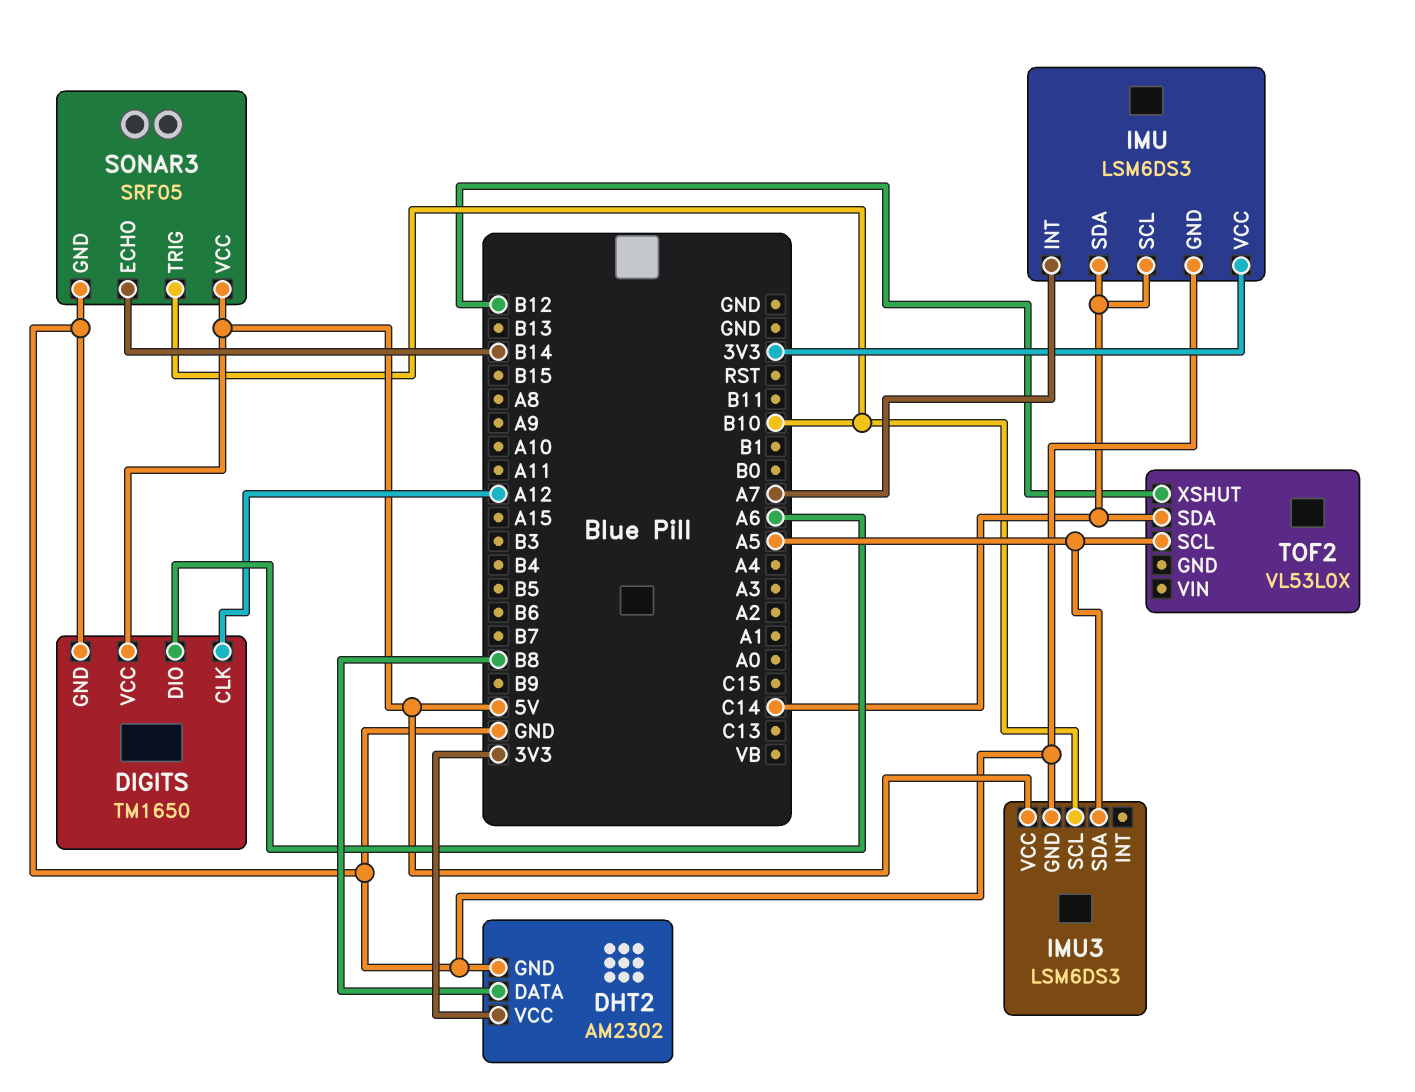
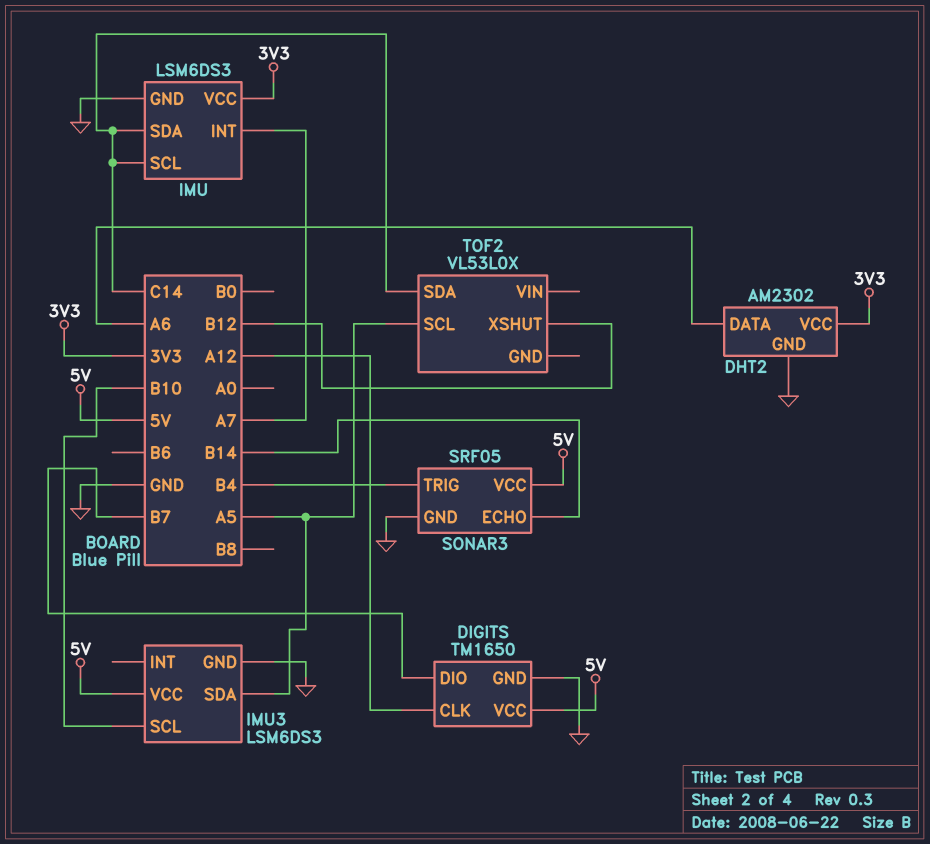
DHT2 pin DATA: B8 -> A6
DIGITS pin DIO: A6 -> B7
SONAR3 pin TRIG: B10 -> B4

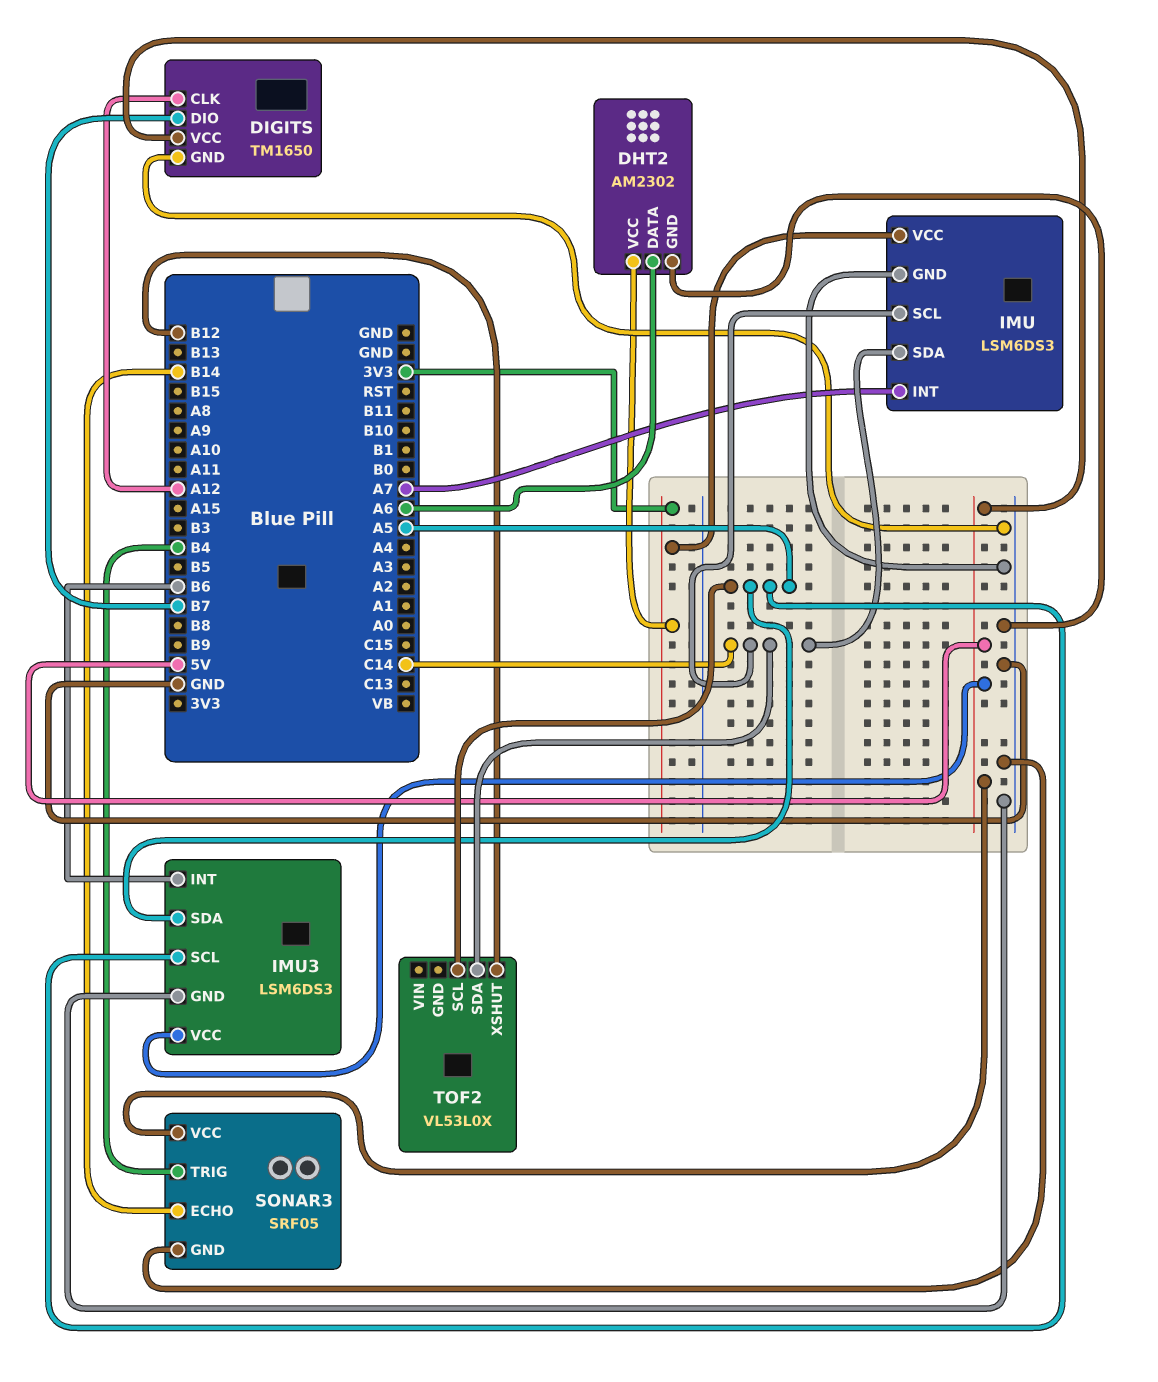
IMU3 pin INT: none -> B6
IMU3 pin SCL: B10 -> A5

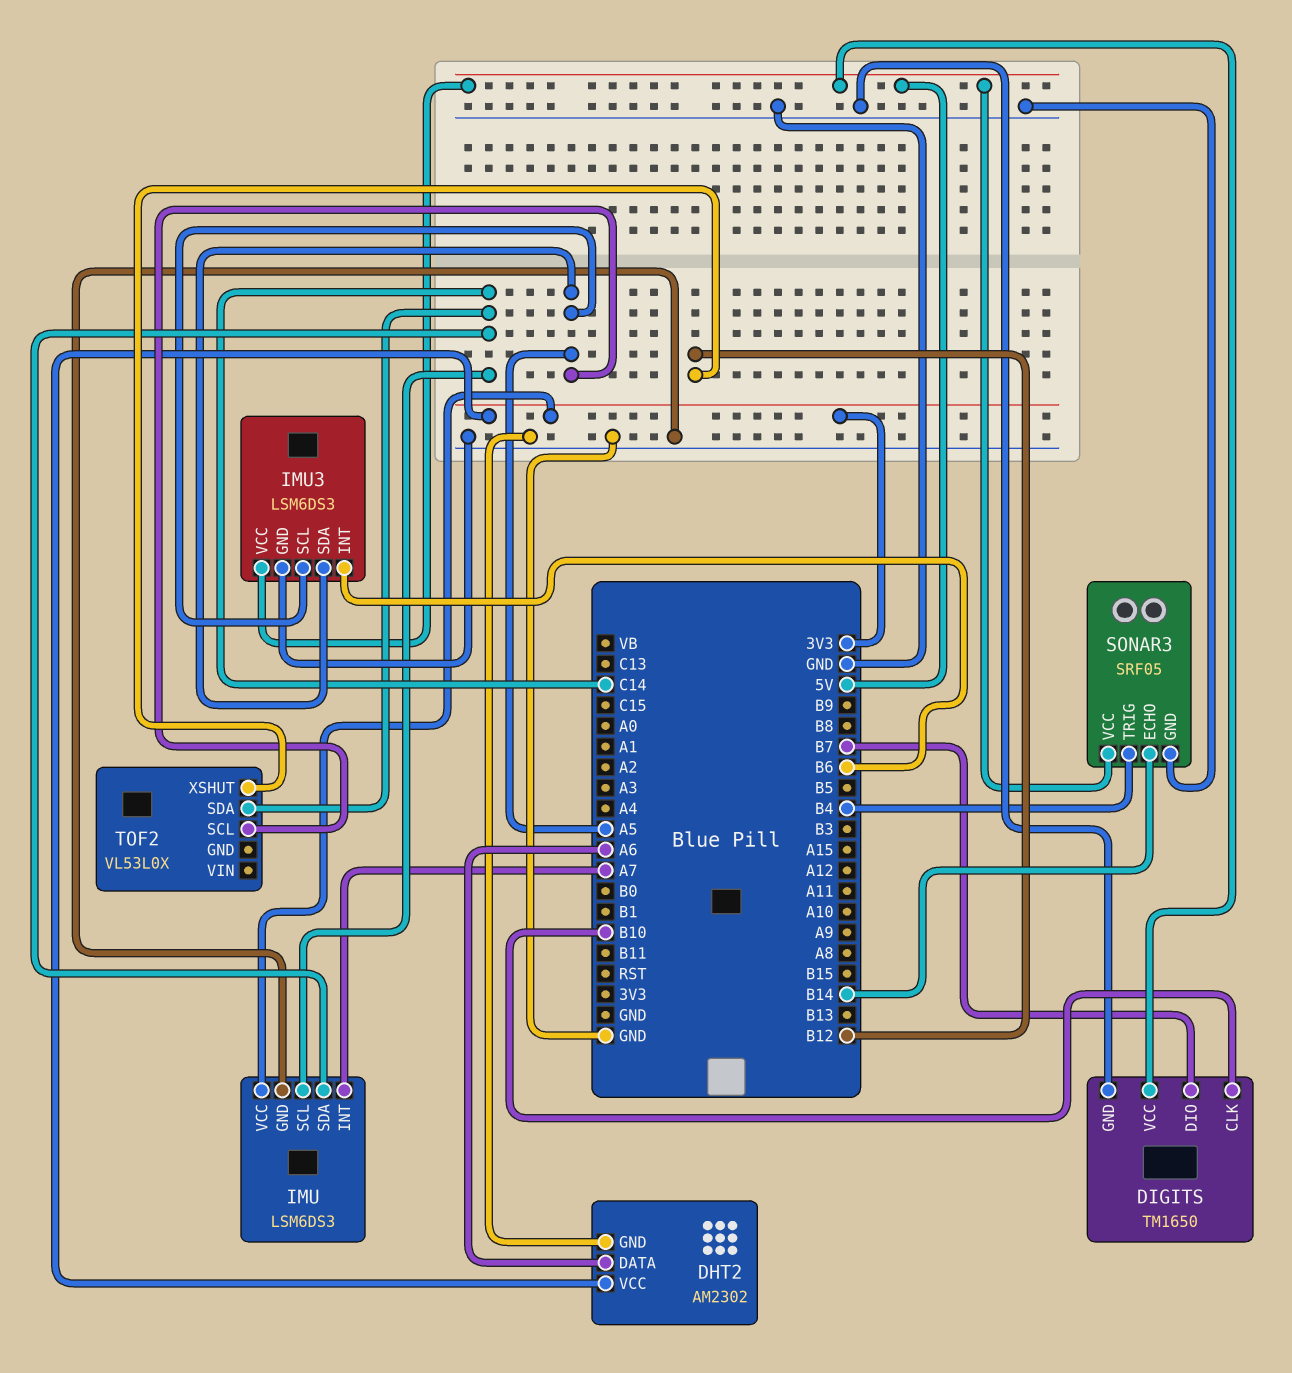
DIGITS pin CLK: A12 -> B10

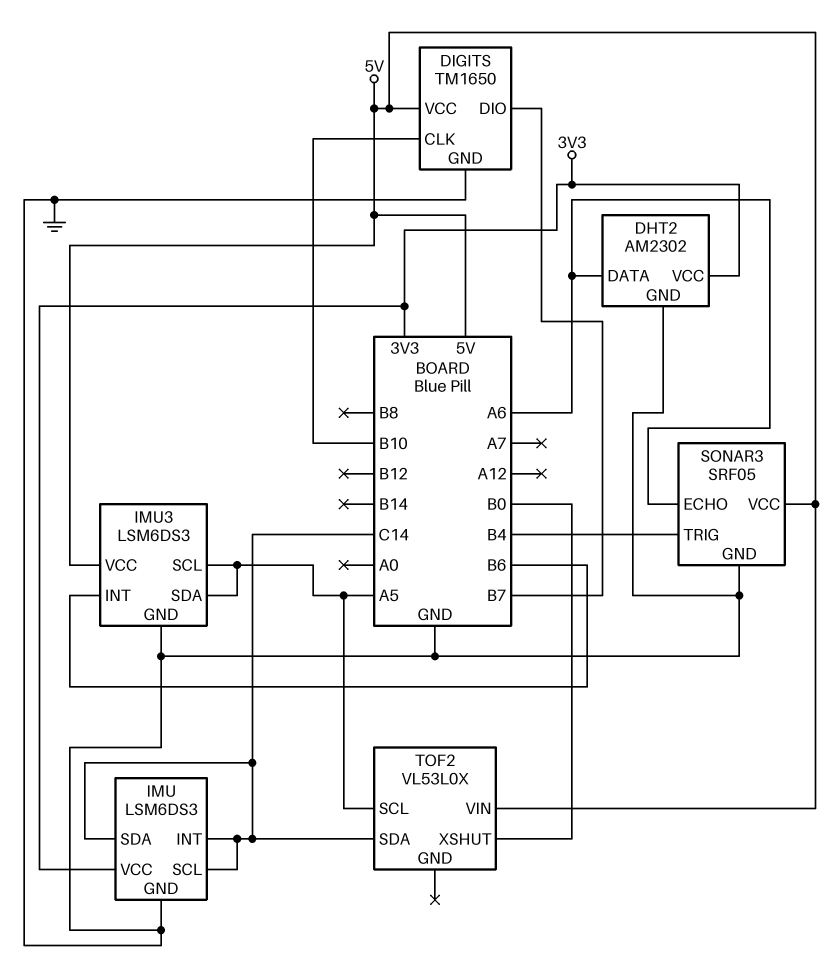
IMU pin INT: A7 -> C14
SONAR3 pin ECHO: B14 -> A6
TOF2 pin VIN: none -> 5V
TOF2 pin XSHUT: B12 -> B0

